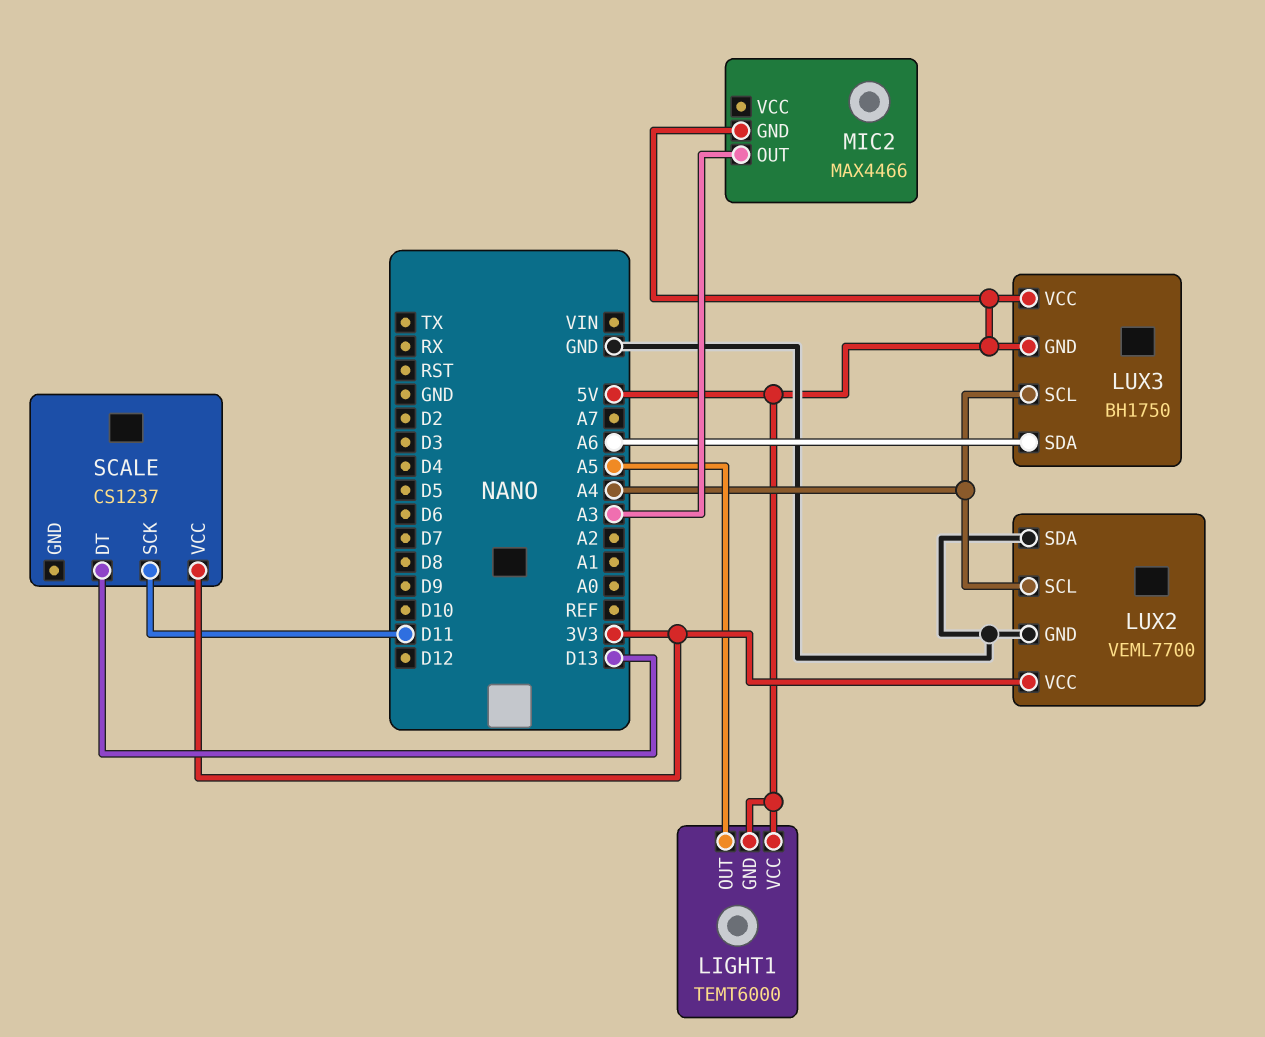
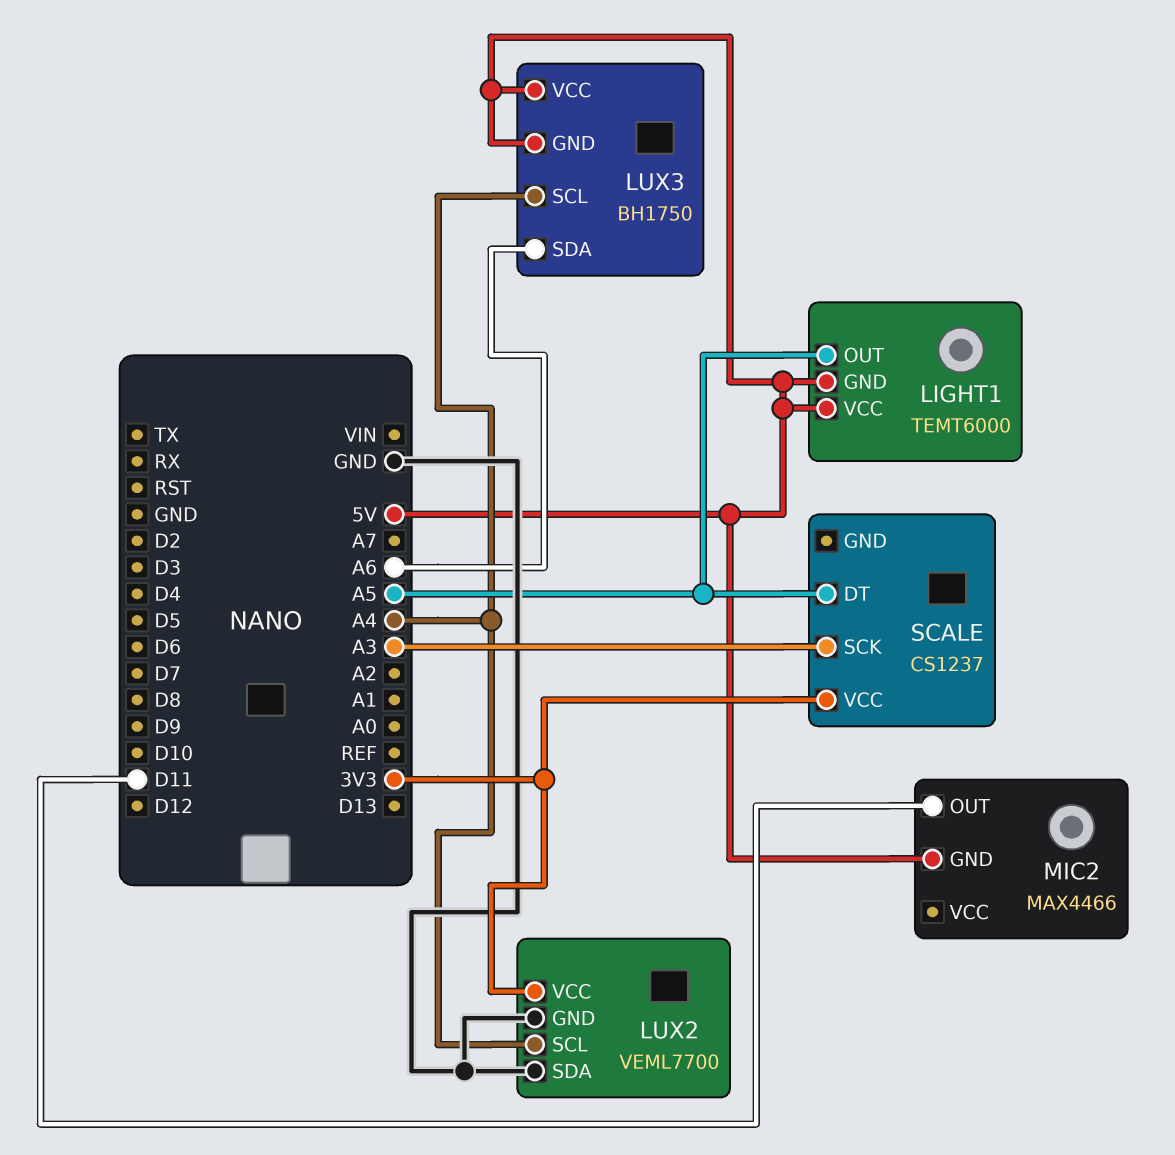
MIC2 pin OUT: A3 -> D11
SCALE pin DT: D13 -> A5
SCALE pin SCK: D11 -> A3

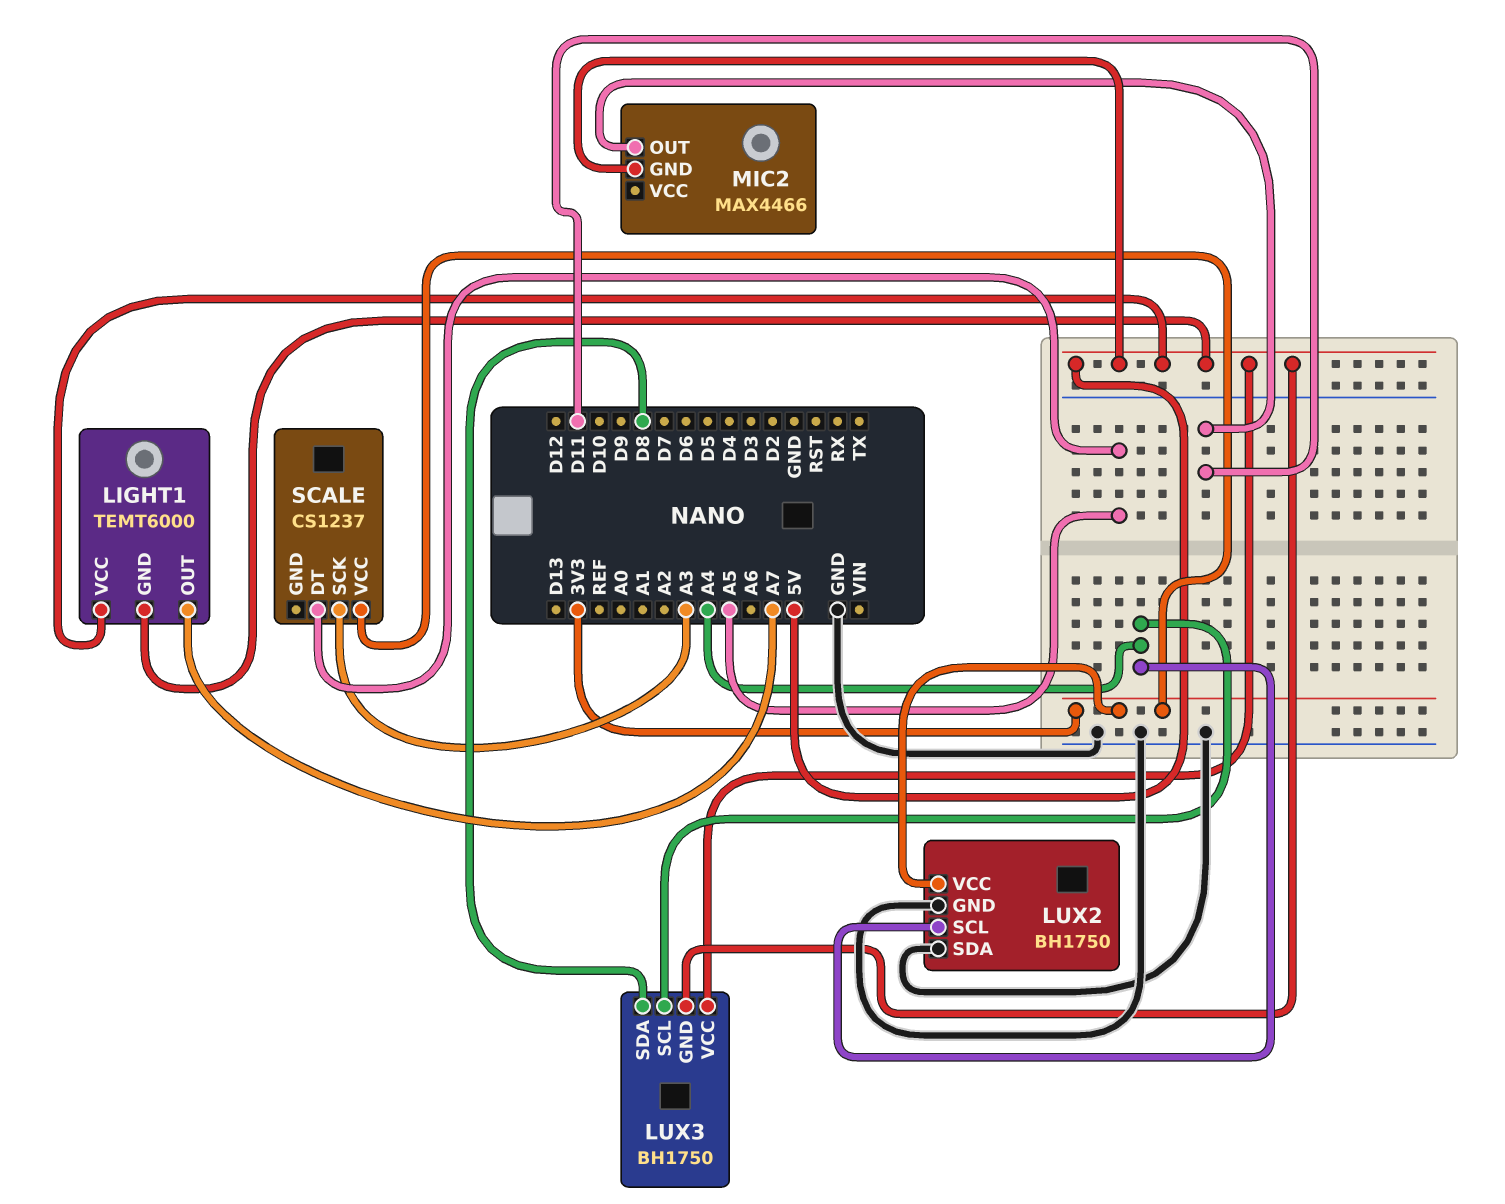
LIGHT1 pin OUT: A5 -> A7
LUX2: VEML7700 -> BH1750
LUX3 pin SDA: A6 -> D8

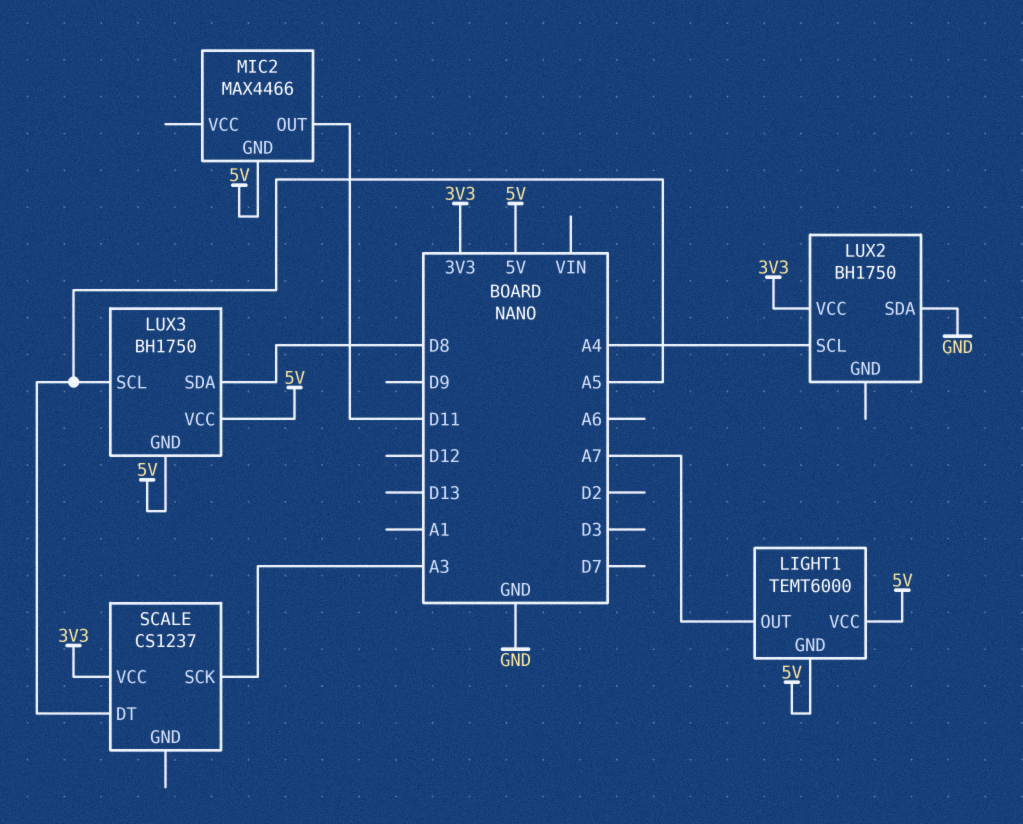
LUX2 pin GND: GND -> none
LUX3 pin SCL: A4 -> A5

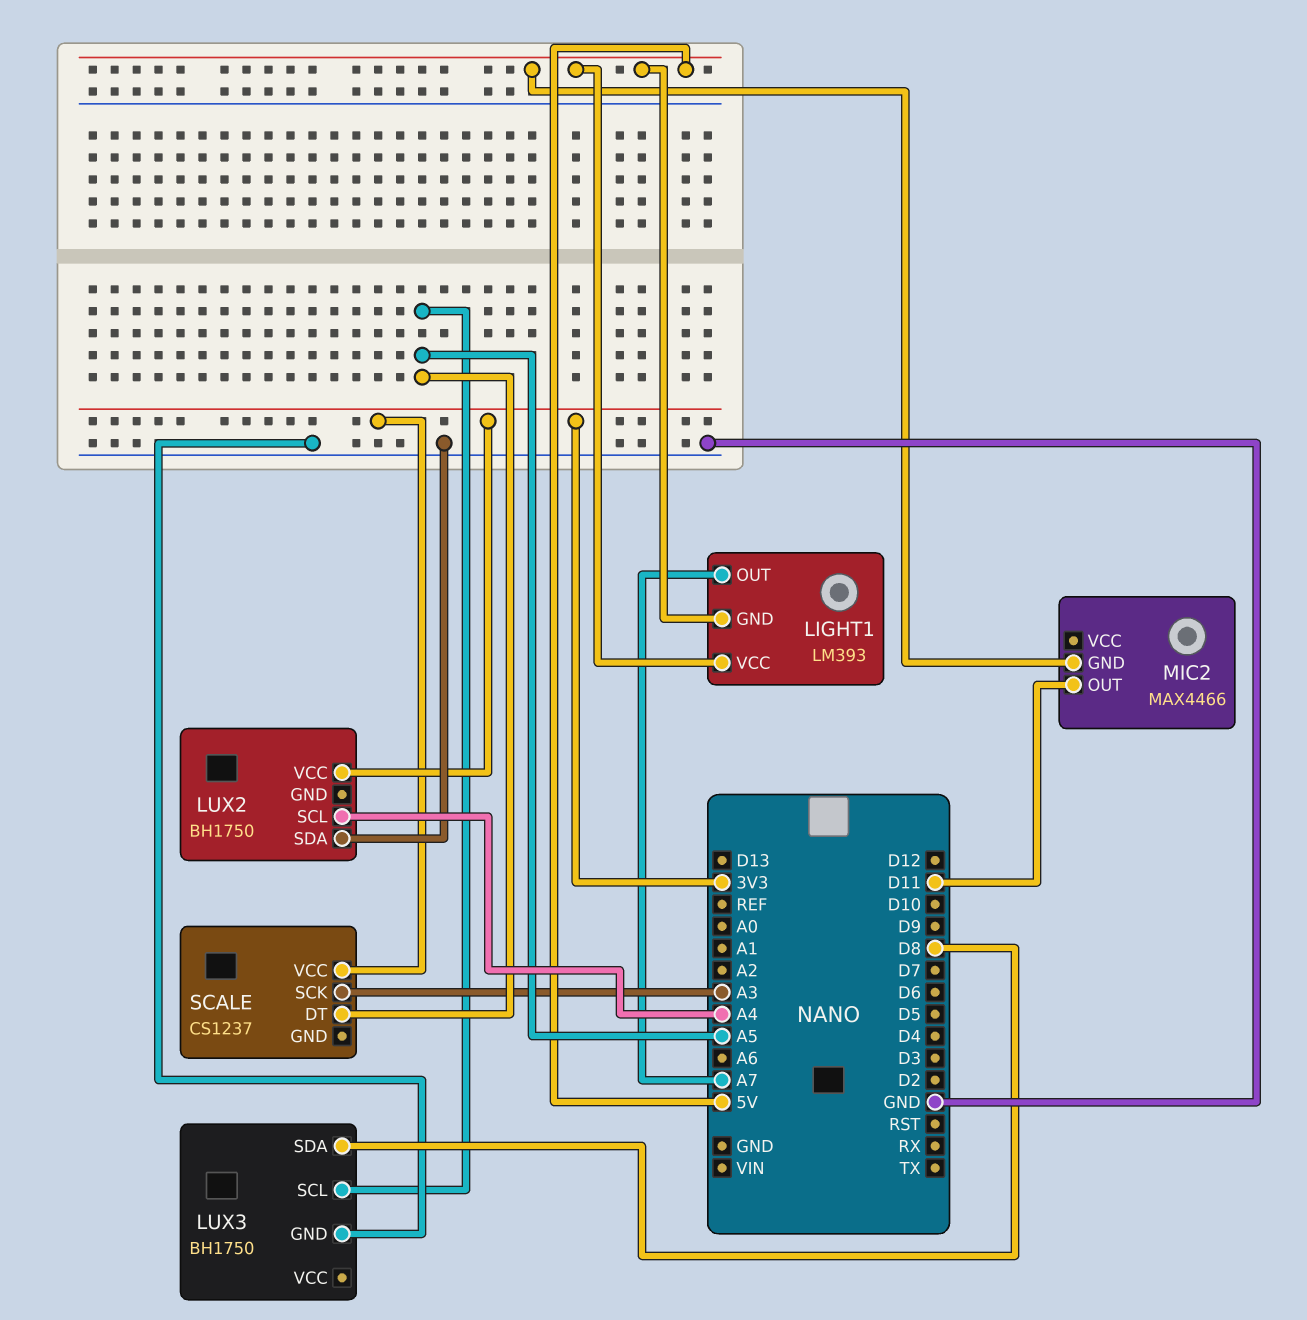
LIGHT1: TEMT6000 -> LM393
LUX3 pin GND: 5V -> GND
LUX3 pin VCC: 5V -> none

